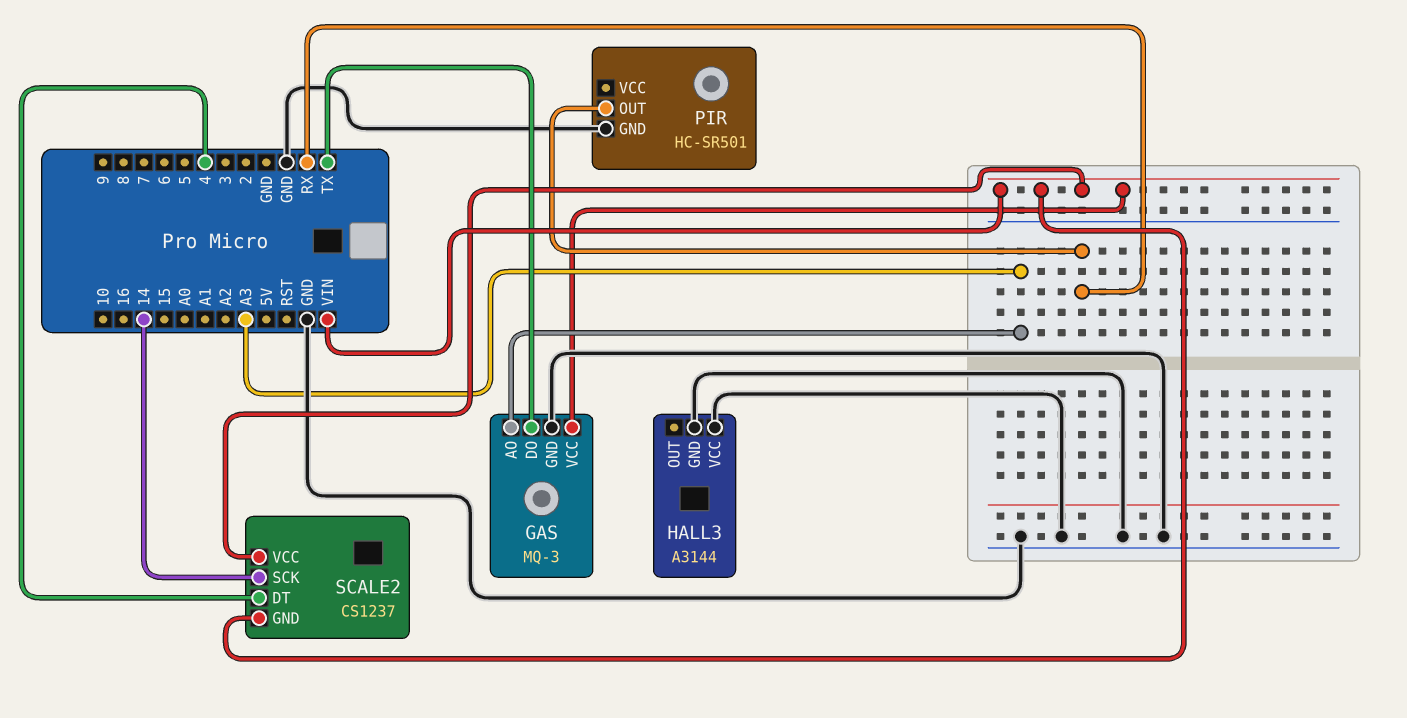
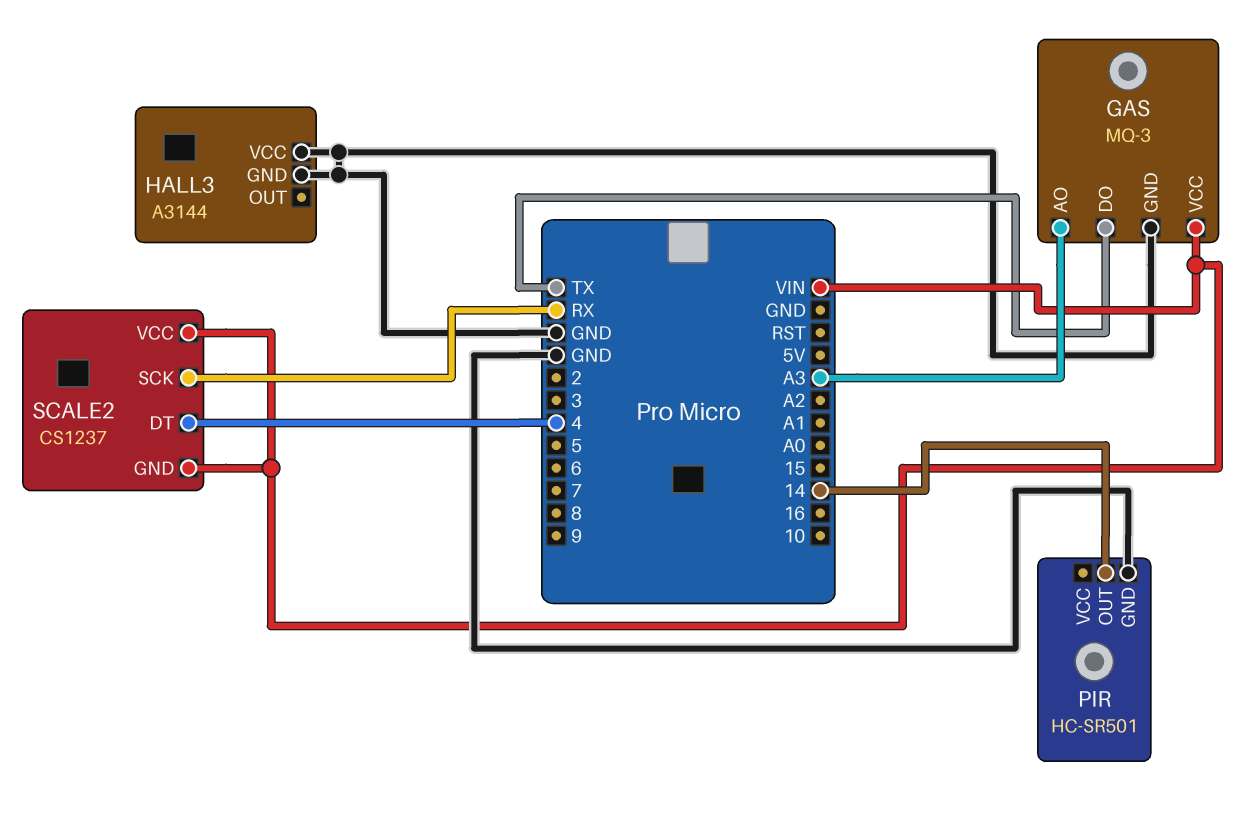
PIR pin OUT: RX -> 14
SCALE2 pin SCK: 14 -> RX

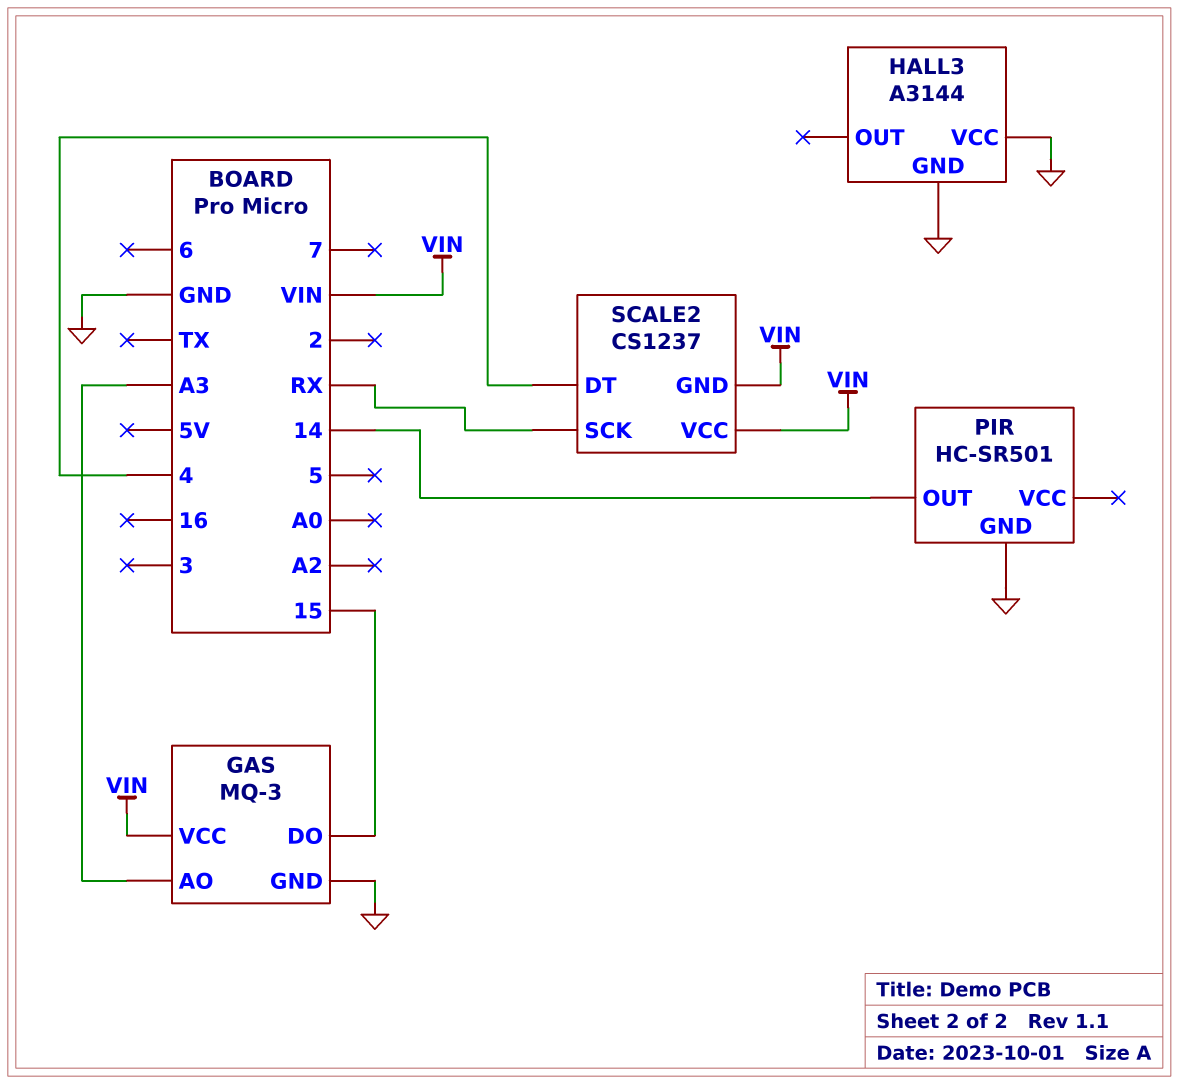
GAS pin DO: TX -> 15

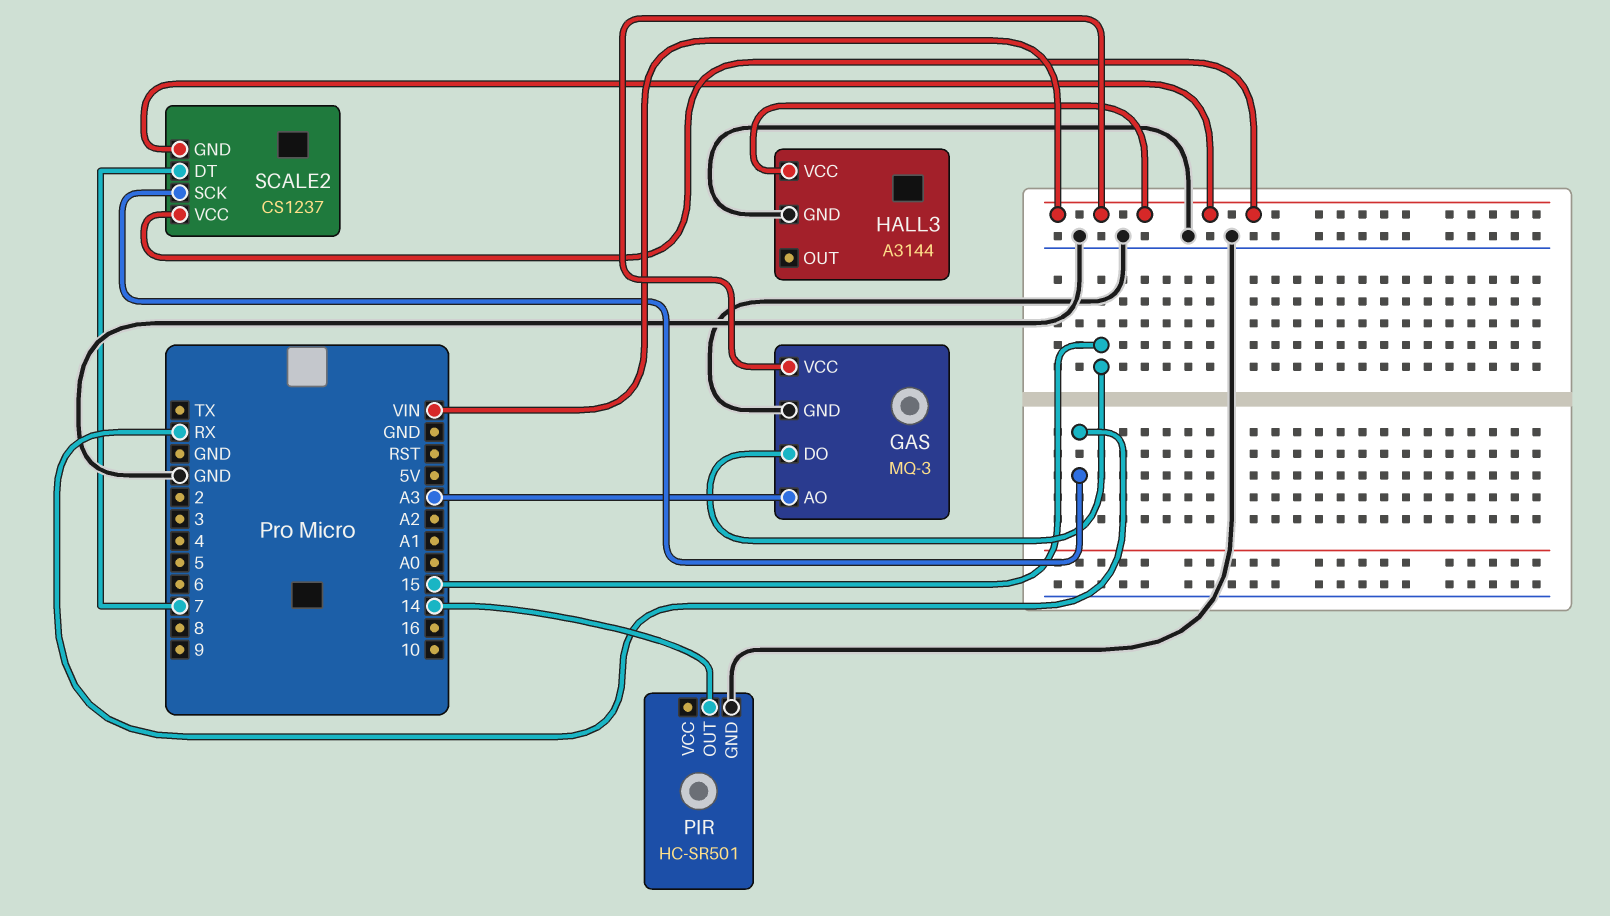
HALL3 pin VCC: GND -> VIN
SCALE2 pin DT: 4 -> 7

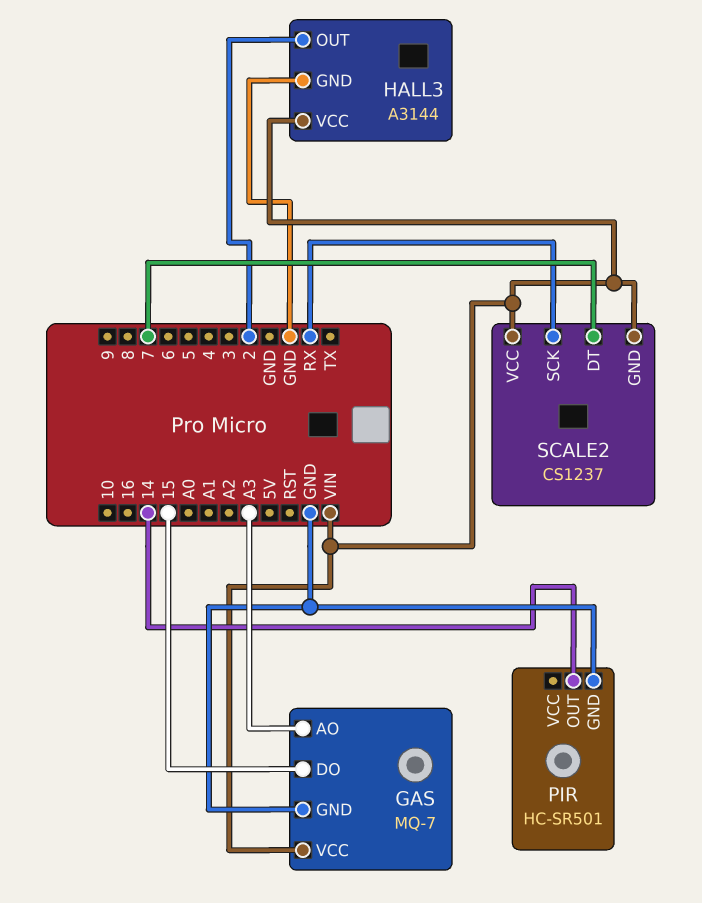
GAS: MQ-3 -> MQ-7
HALL3 pin OUT: none -> 2

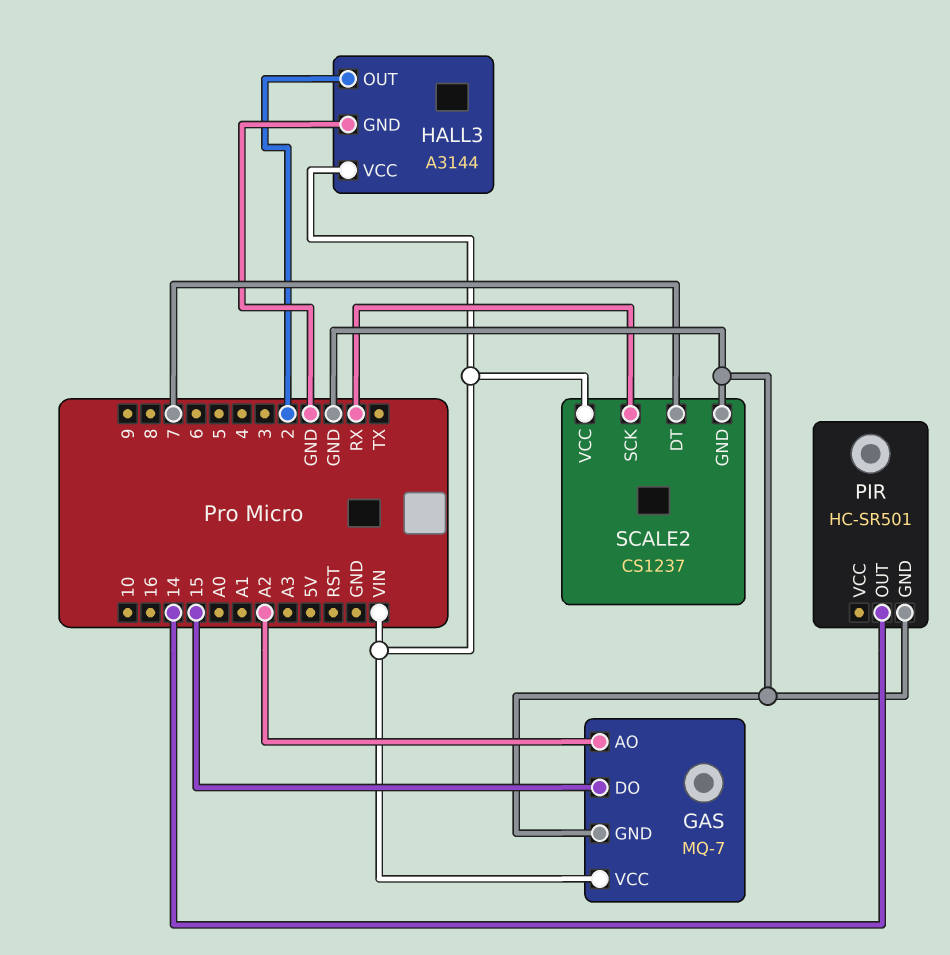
GAS pin AO: A3 -> A2
SCALE2 pin GND: VIN -> GND

